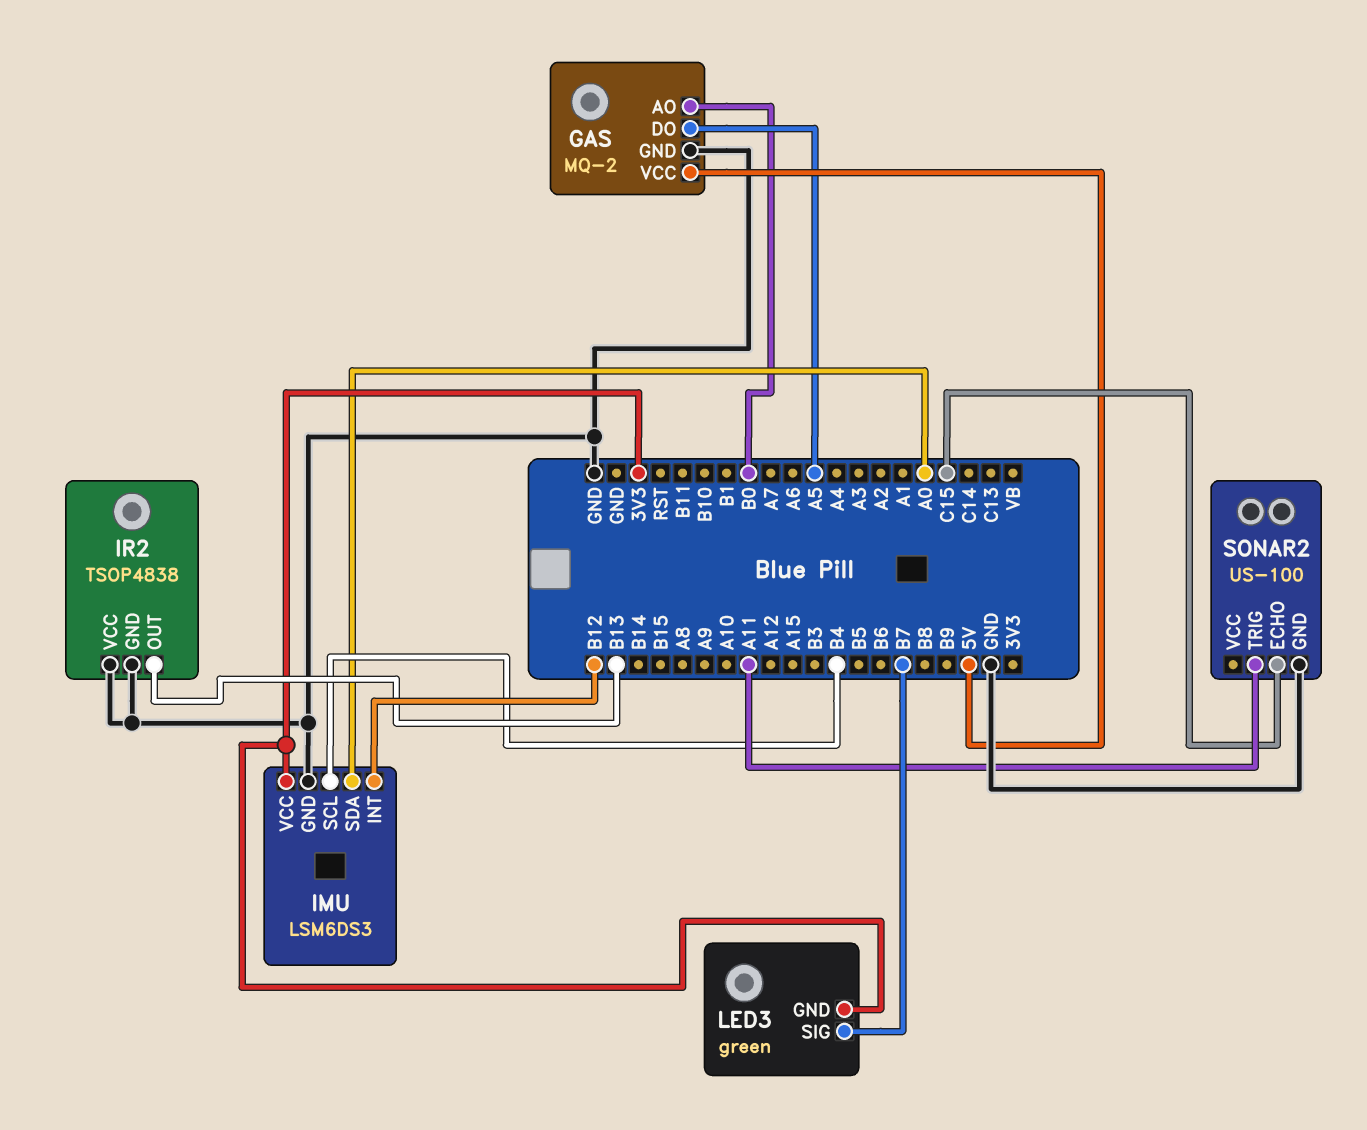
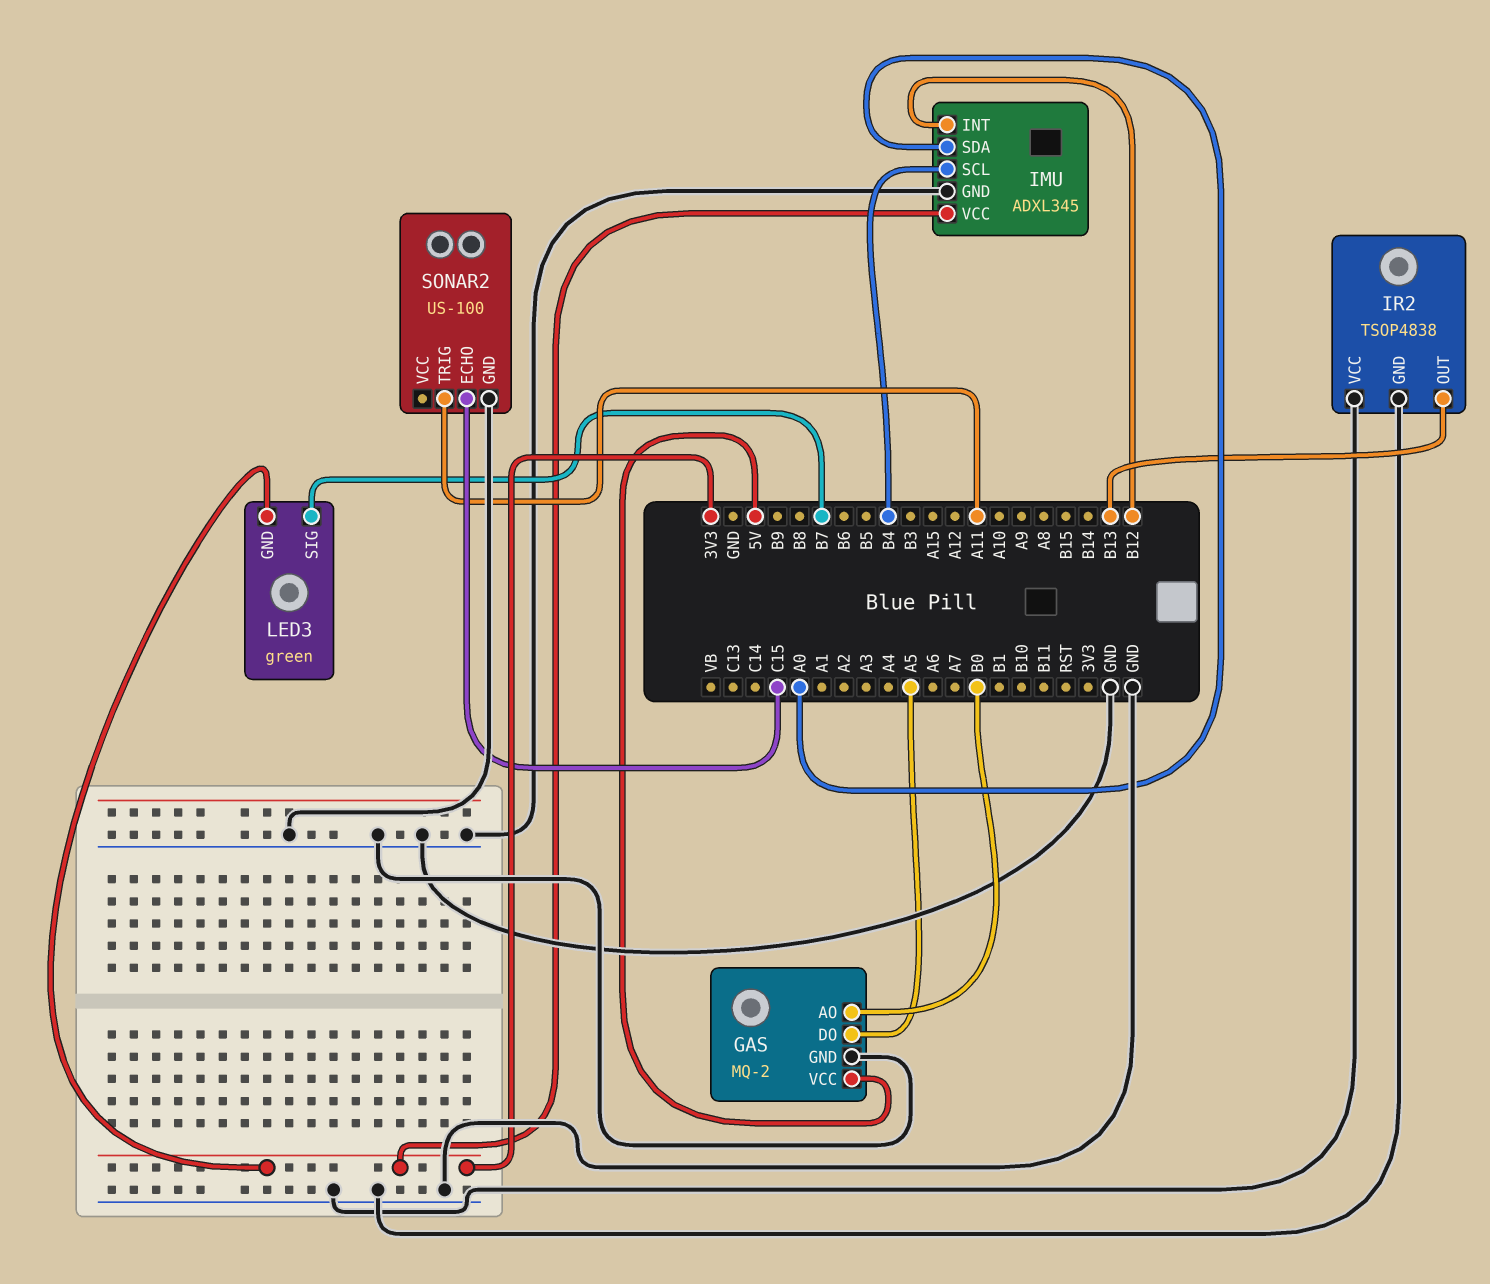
IMU: LSM6DS3 -> ADXL345

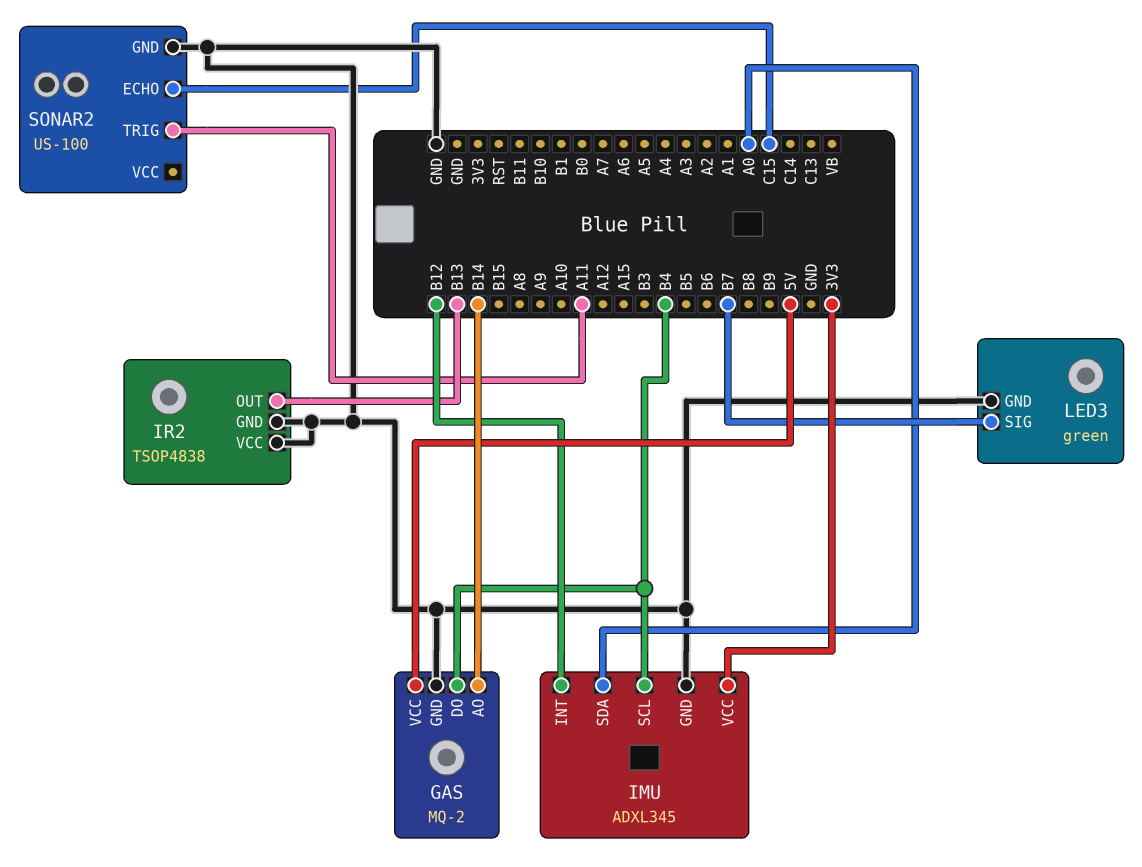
GAS pin AO: B0 -> B14
GAS pin DO: A5 -> B4
LED3 pin GND: 3V3 -> GND

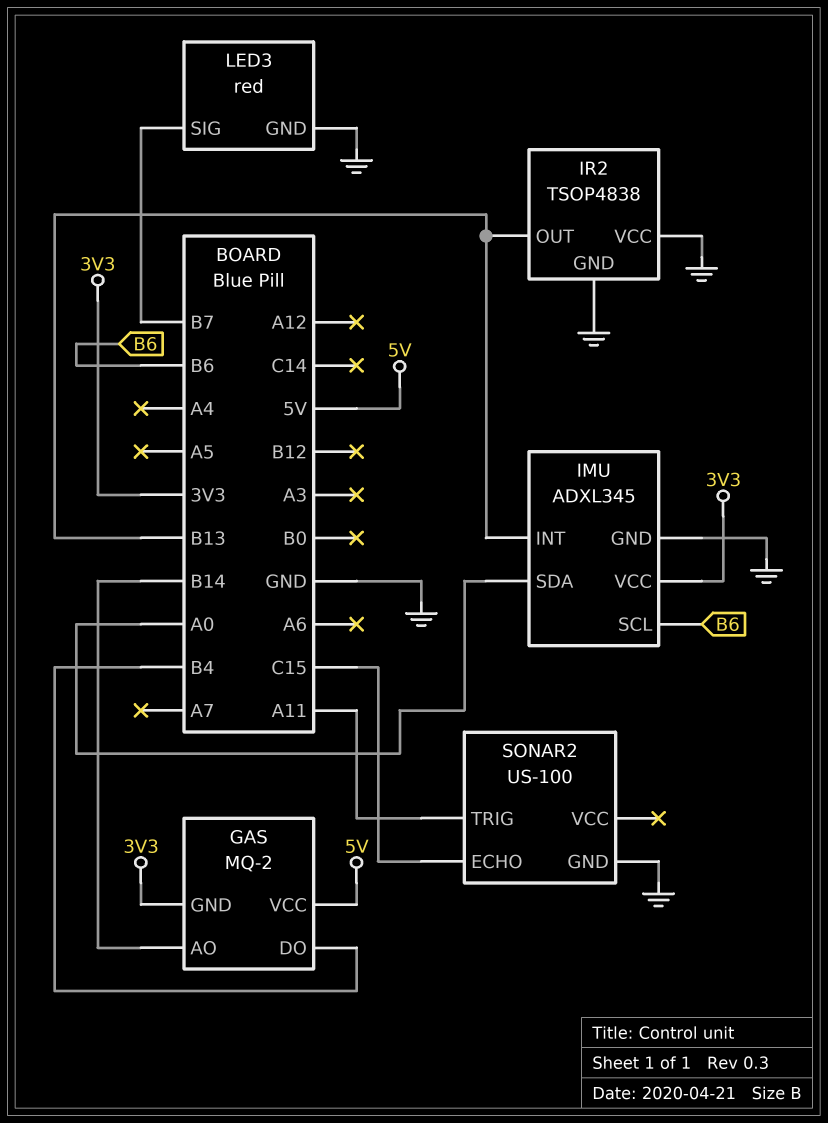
GAS pin GND: GND -> 3V3
IMU pin INT: B12 -> B13
IMU pin SCL: B4 -> B6
LED3: green -> red

